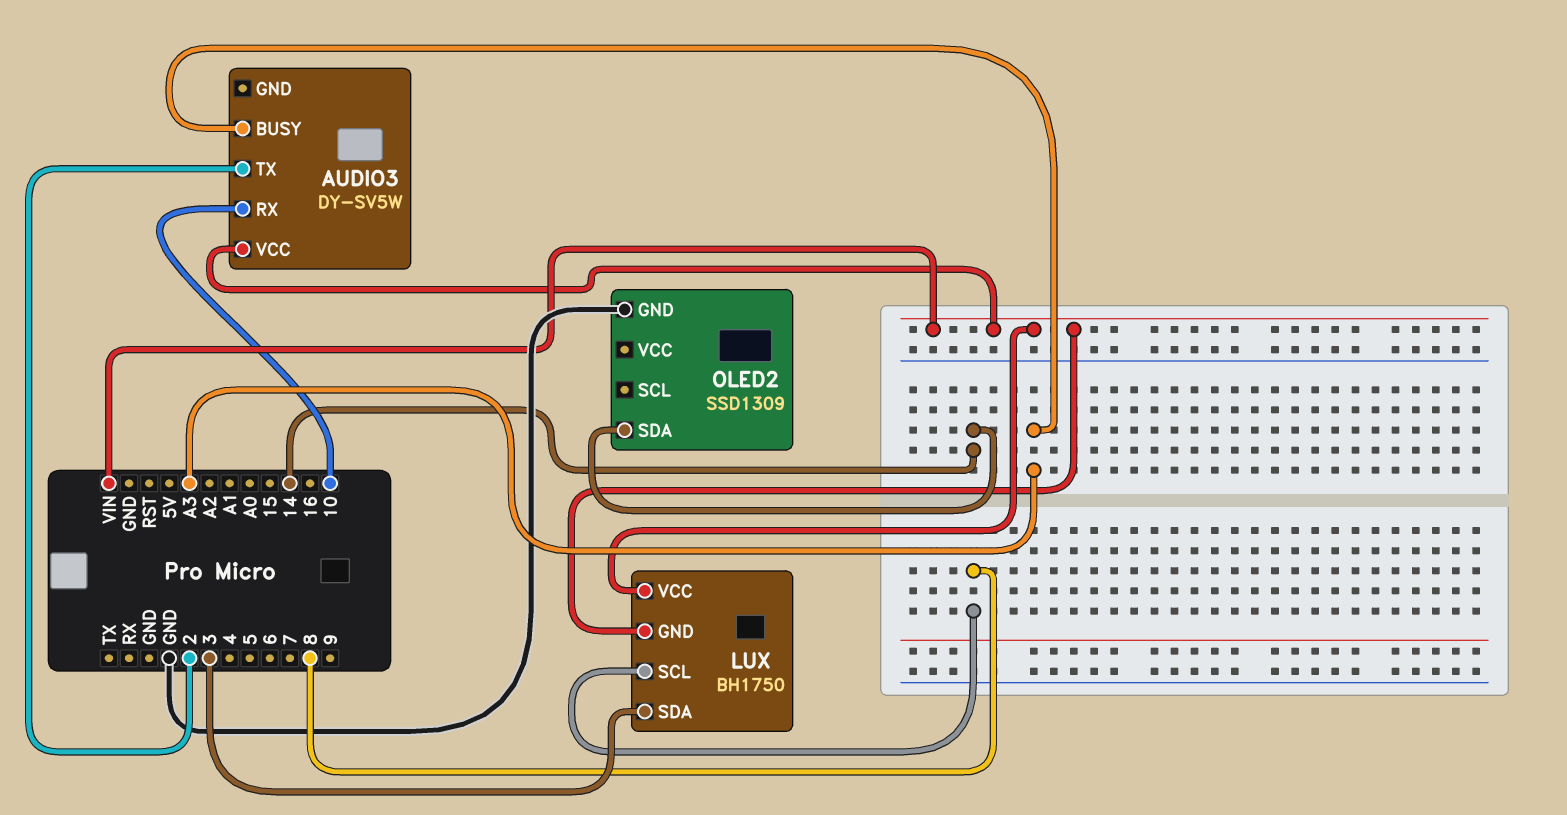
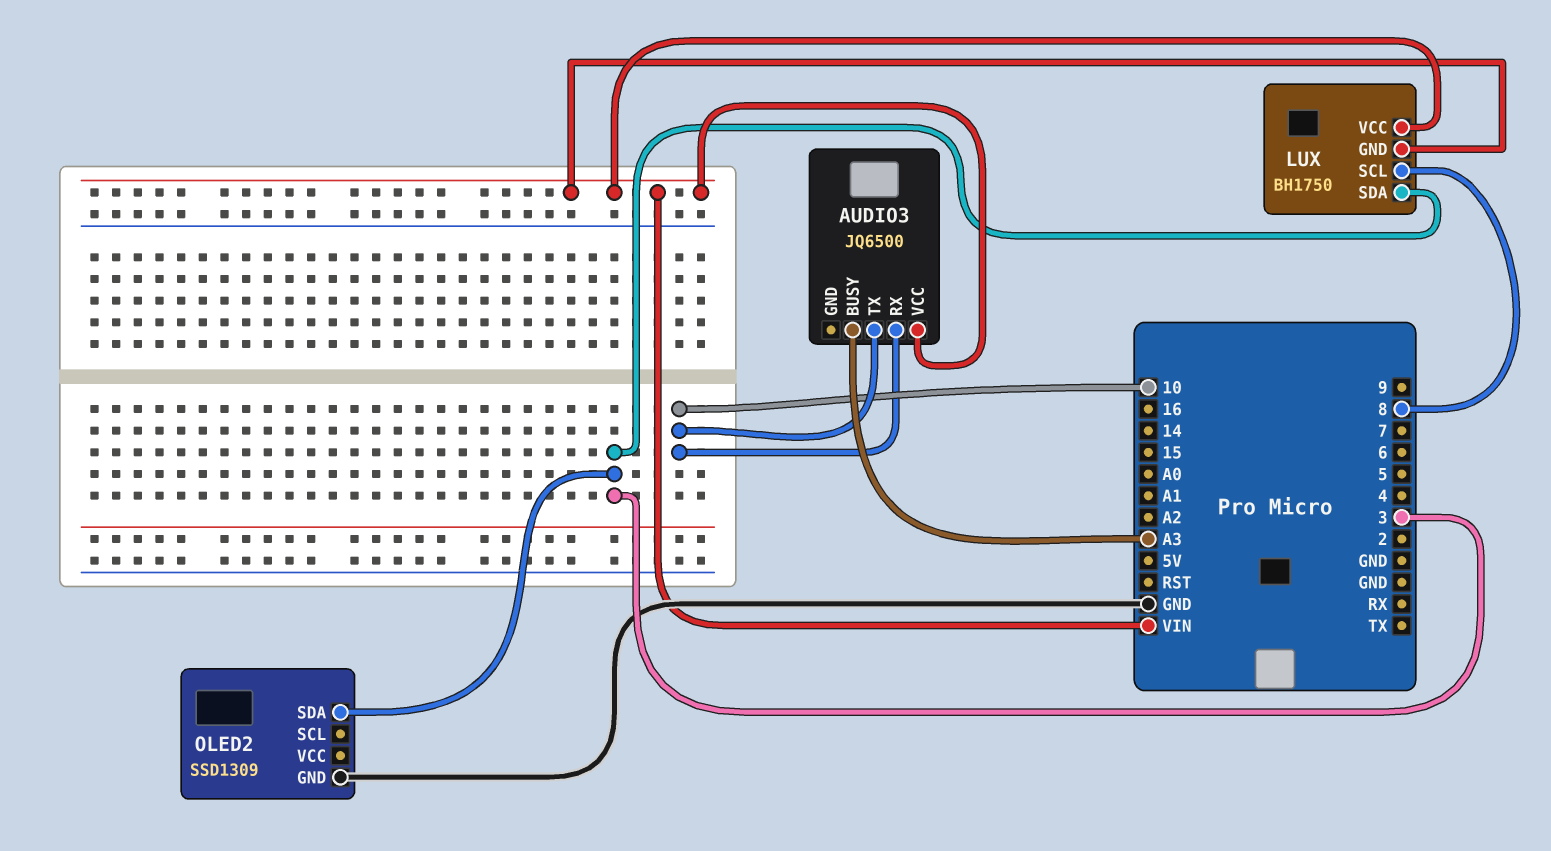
AUDIO3: DY-SV5W -> JQ6500
AUDIO3 pin TX: 2 -> 10
OLED2 pin SDA: 14 -> 3

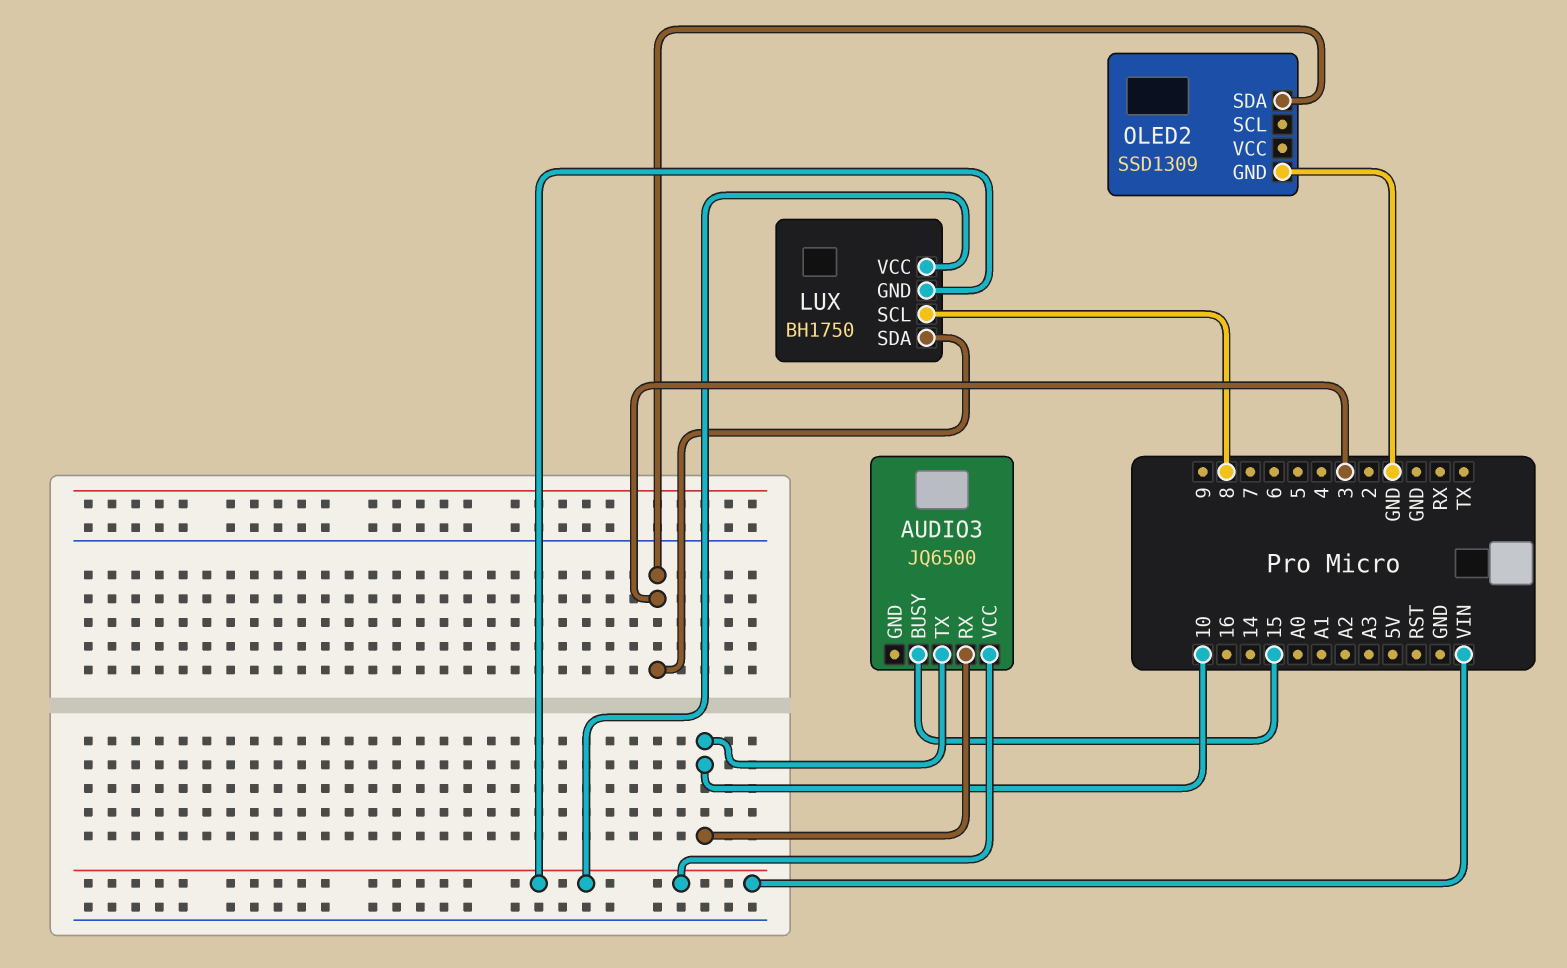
AUDIO3 pin BUSY: A3 -> 15

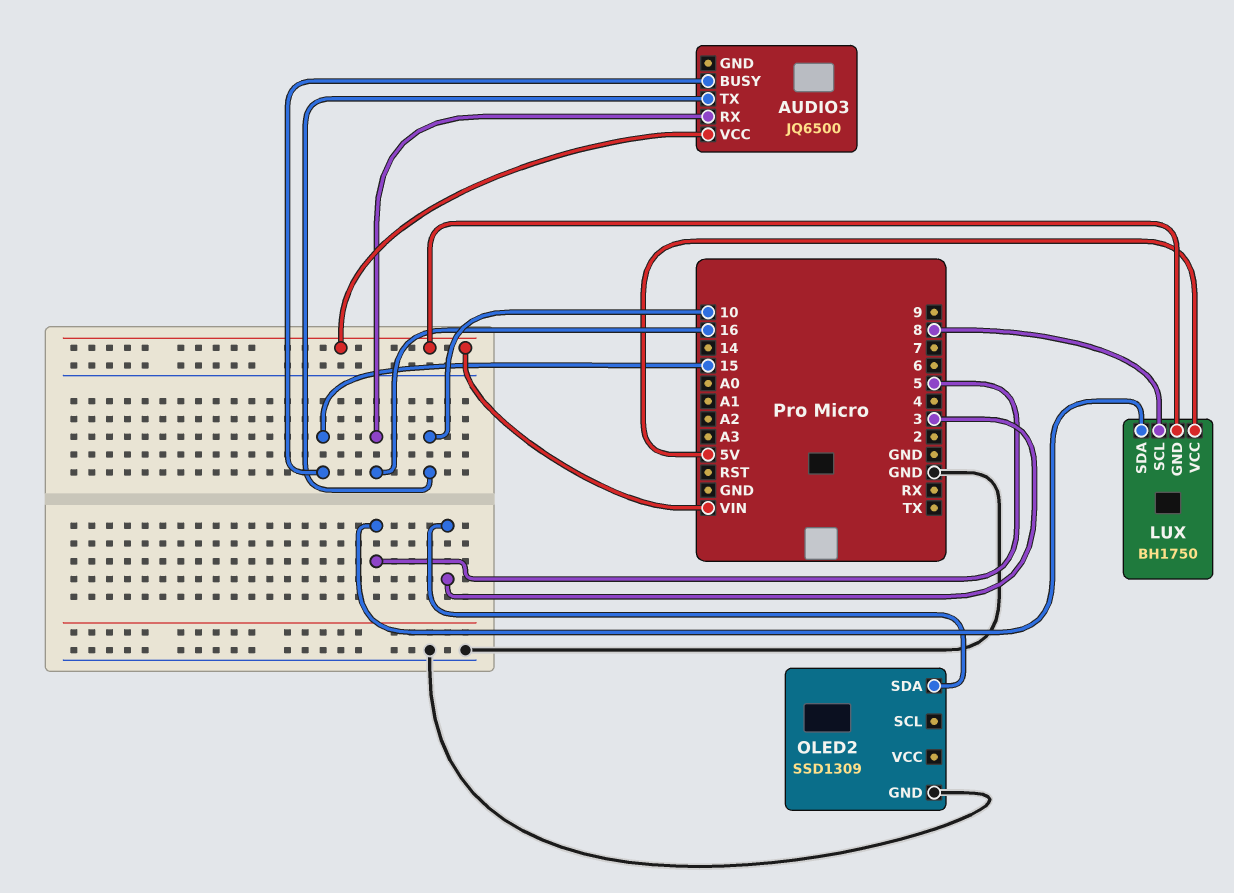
AUDIO3 pin RX: 10 -> 16
LUX pin SDA: 3 -> 5
LUX pin VCC: VIN -> 5V

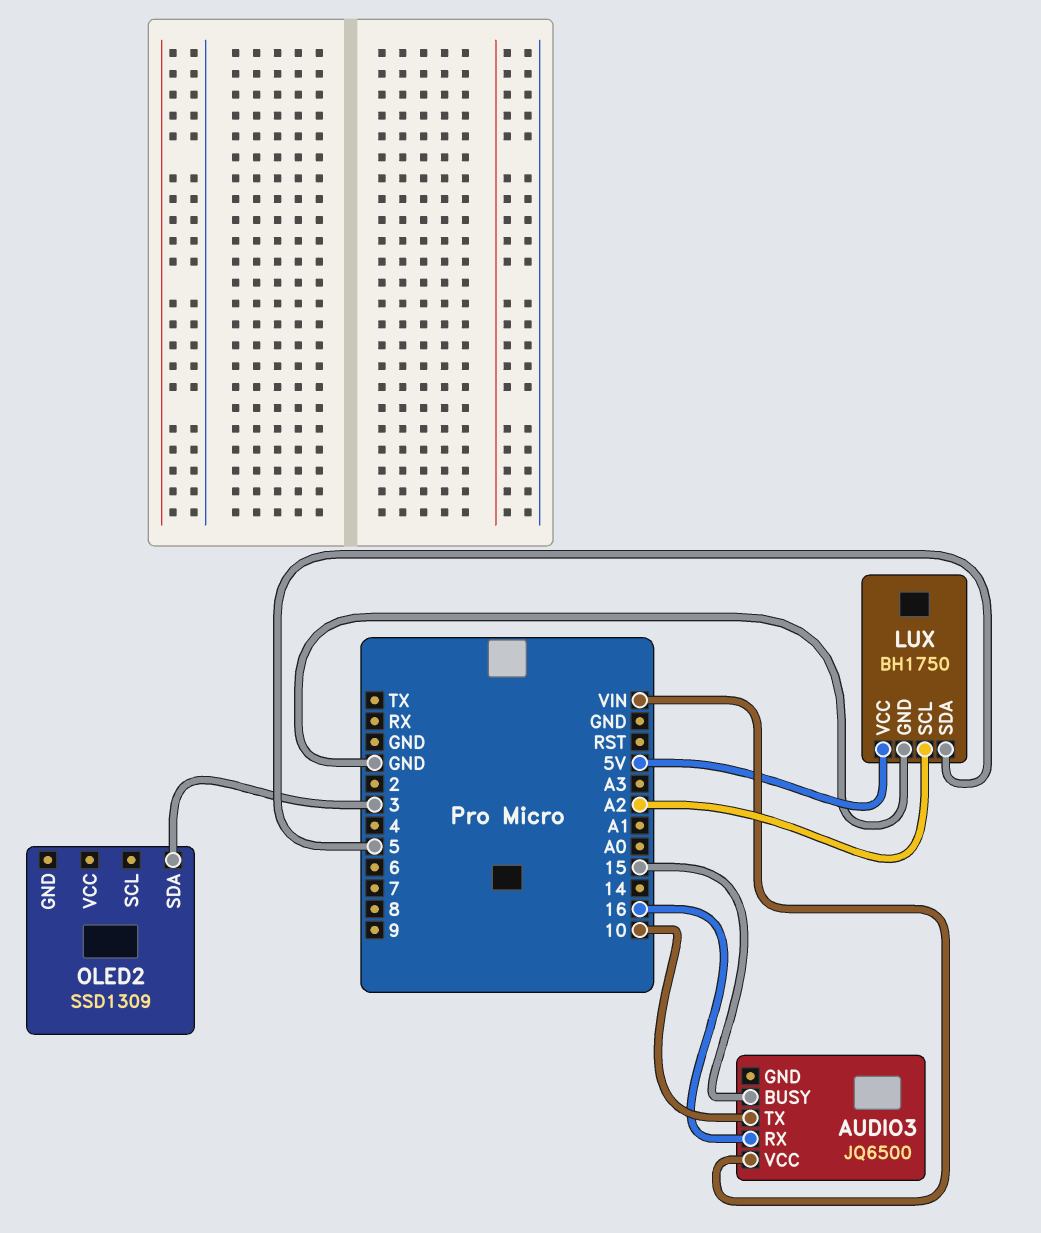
LUX pin GND: VIN -> GND
LUX pin SCL: 8 -> A2
OLED2 pin GND: GND -> none

